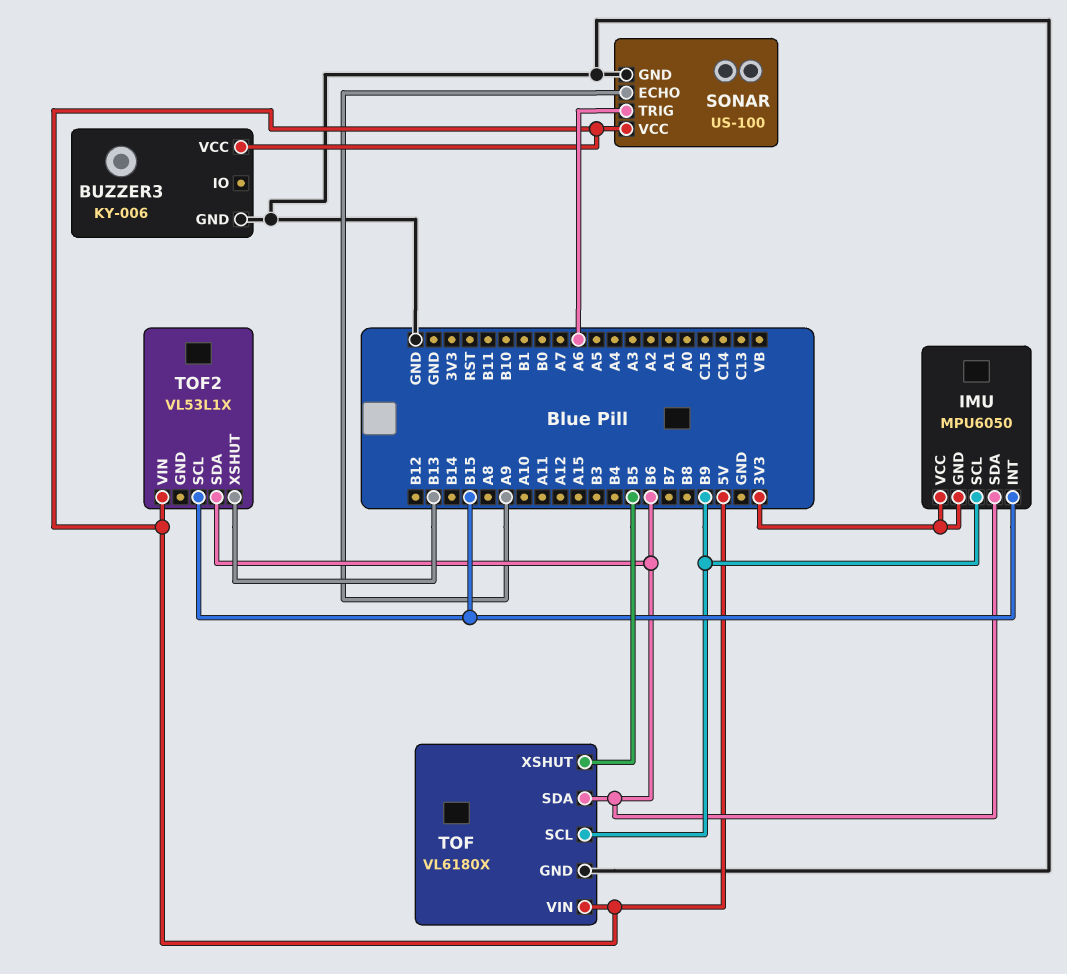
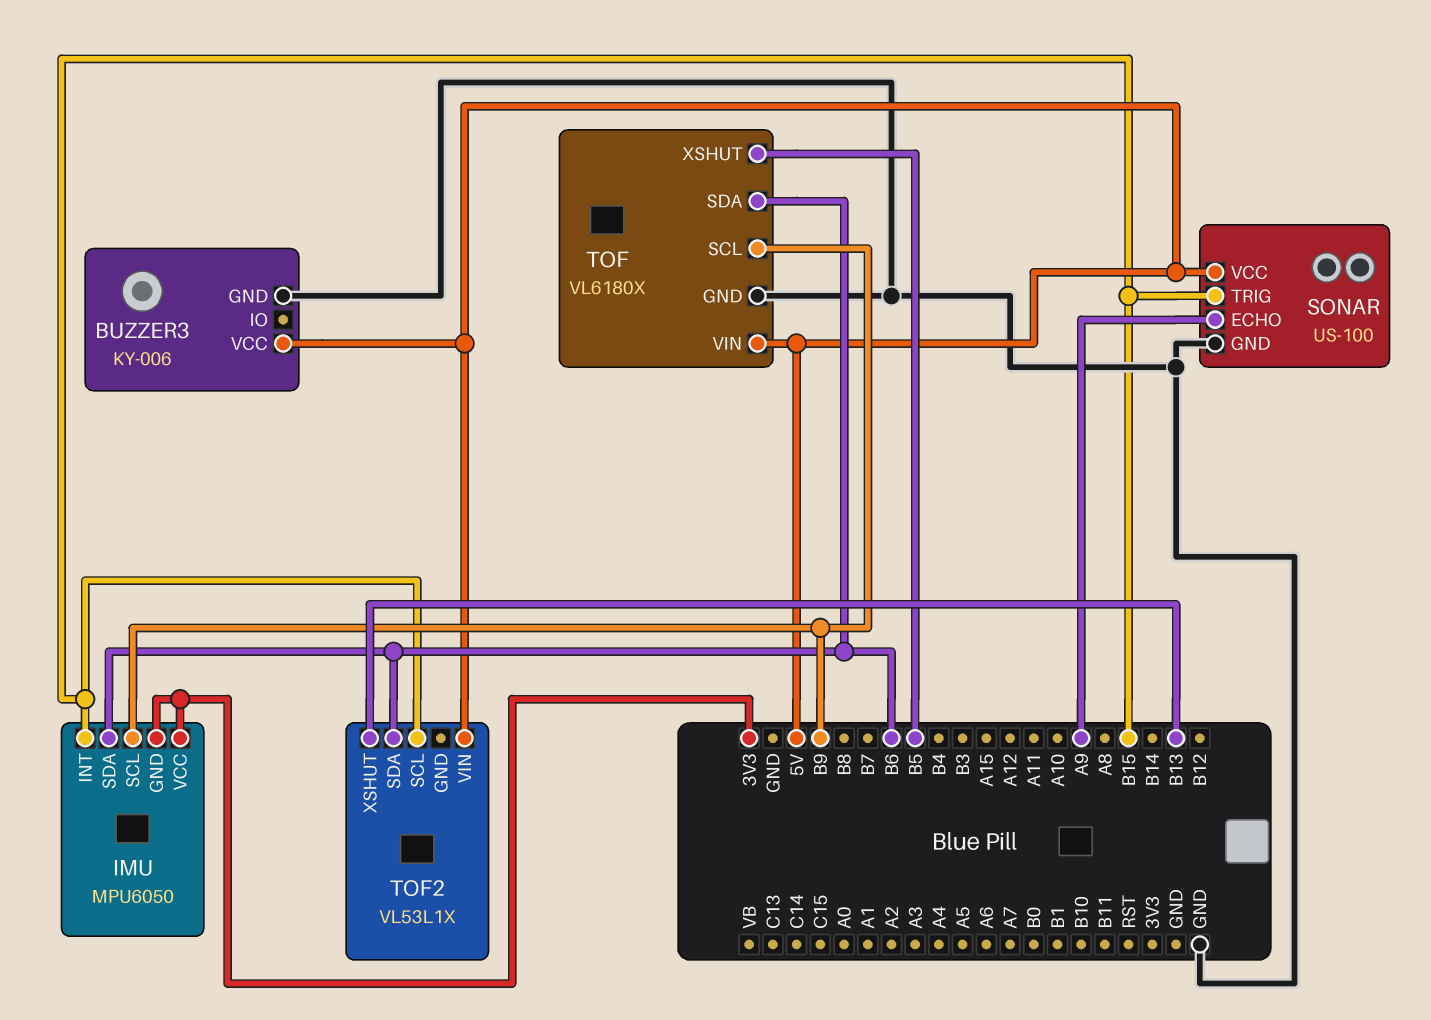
SONAR pin TRIG: A6 -> B15

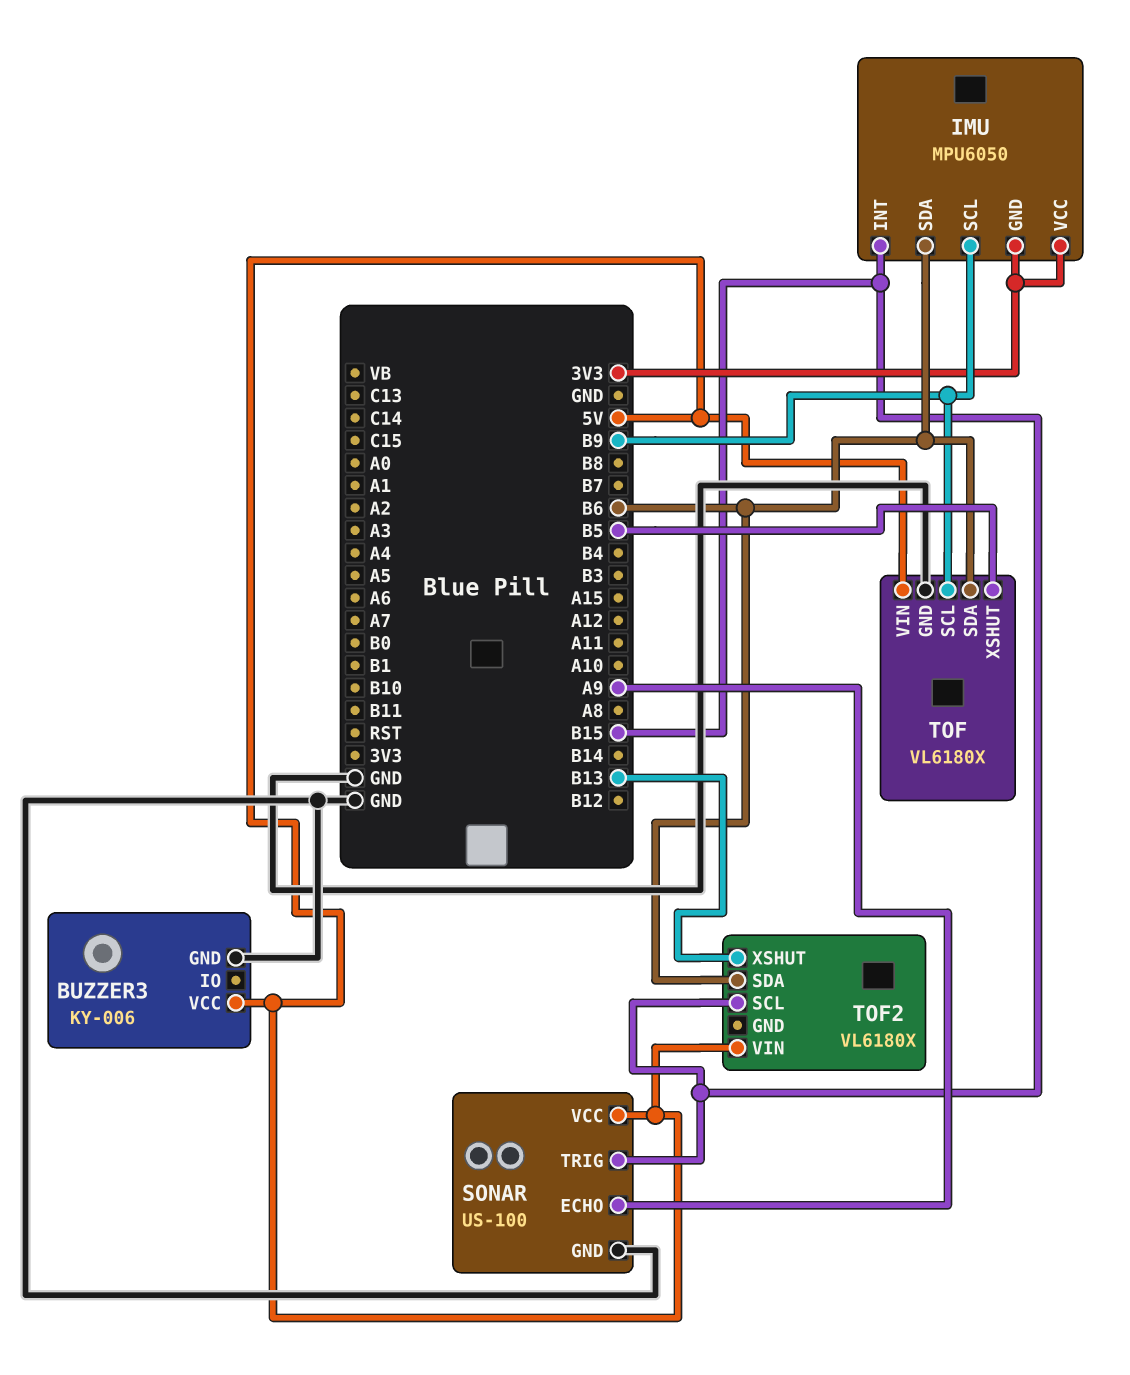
TOF2: VL53L1X -> VL6180X

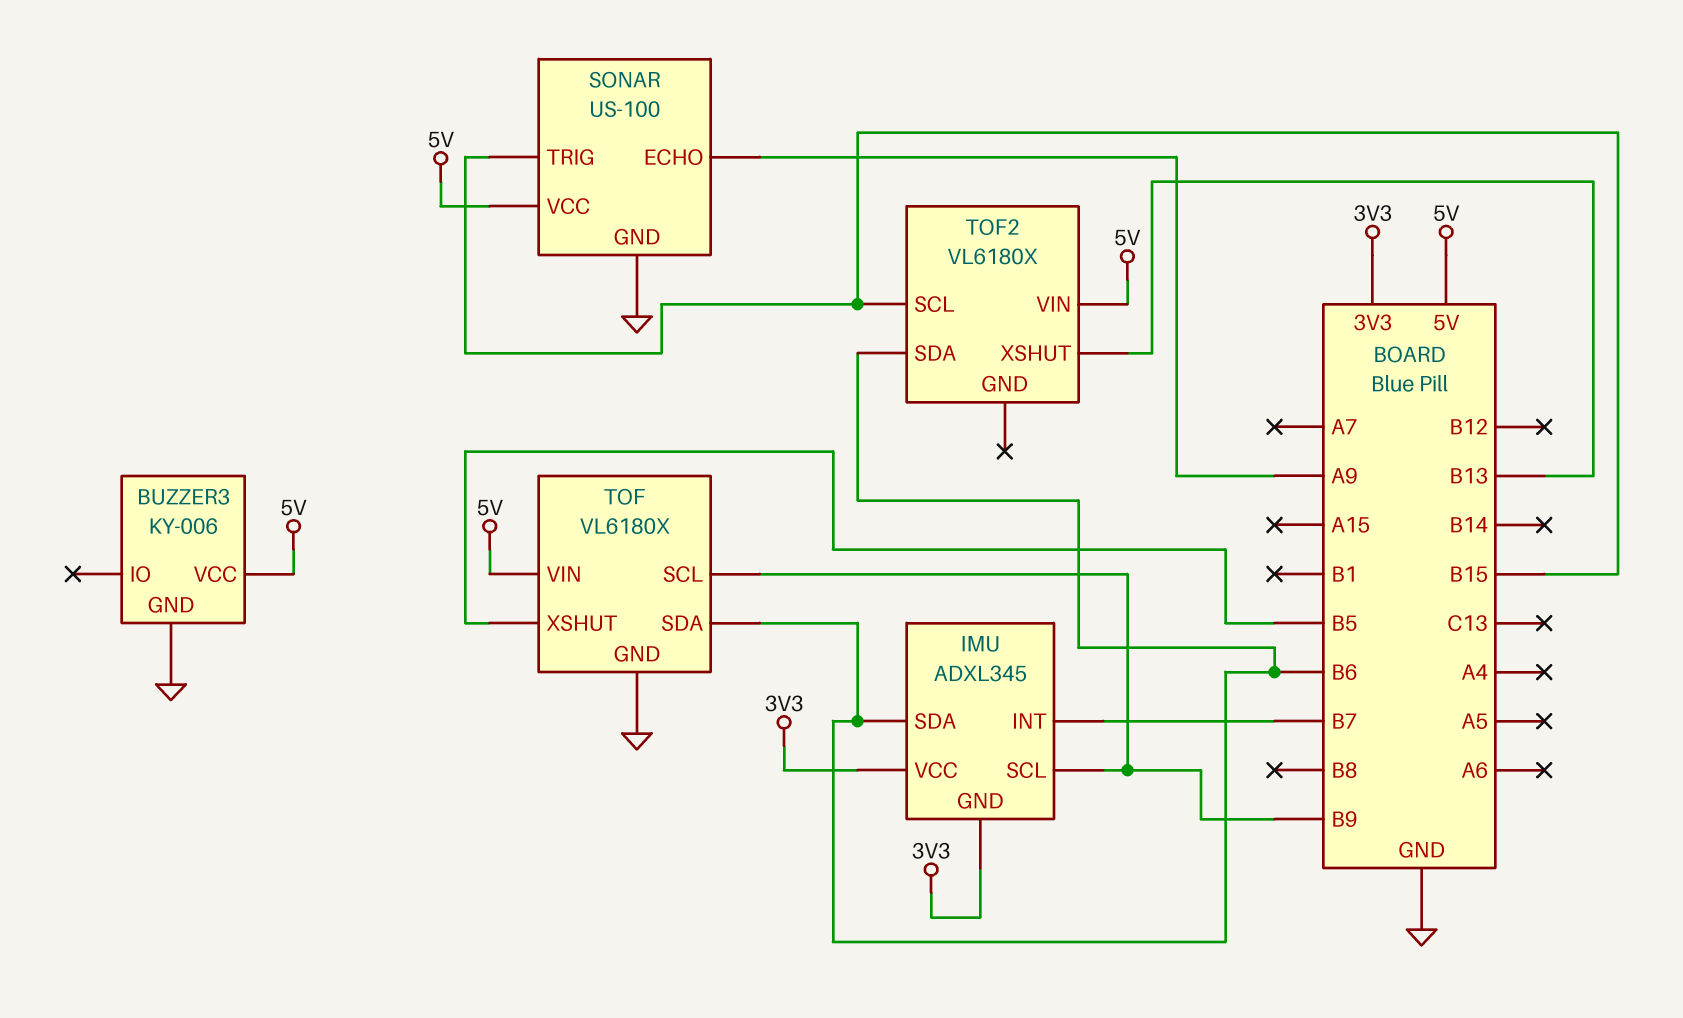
IMU: MPU6050 -> ADXL345
IMU pin INT: B15 -> B7

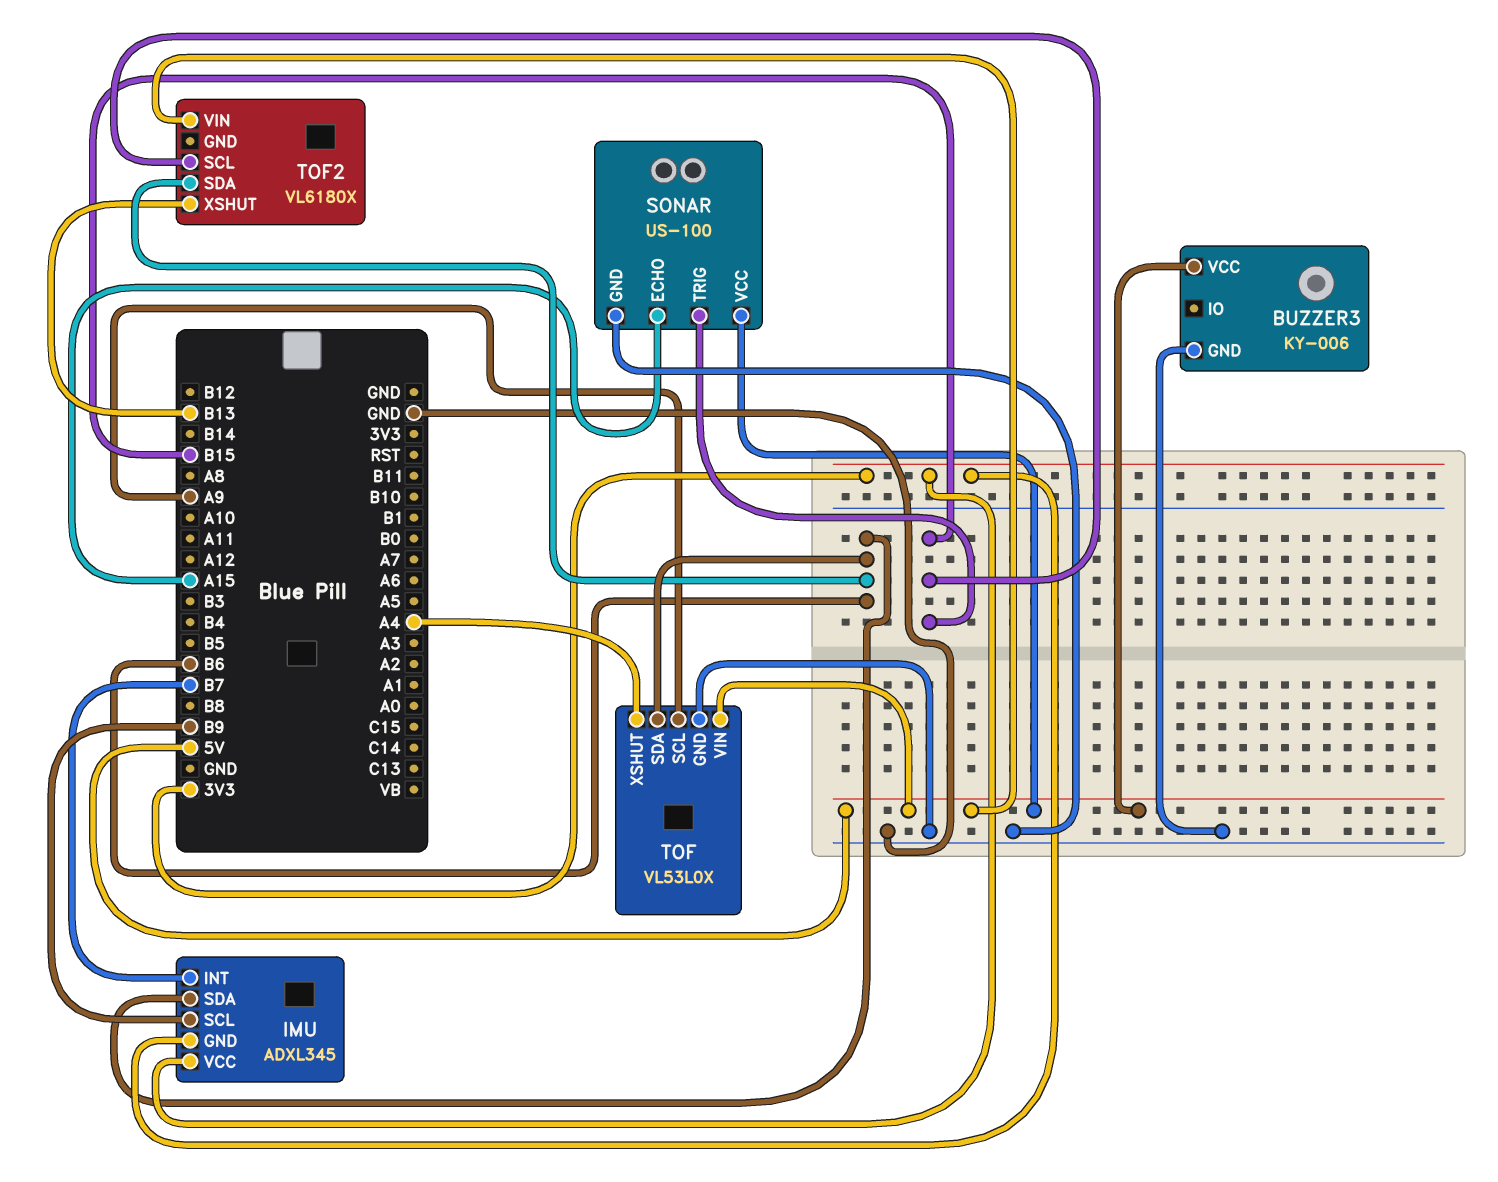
SONAR pin ECHO: A9 -> A15
TOF: VL6180X -> VL53L0X
TOF pin SCL: B9 -> A9
TOF pin XSHUT: B5 -> A4

